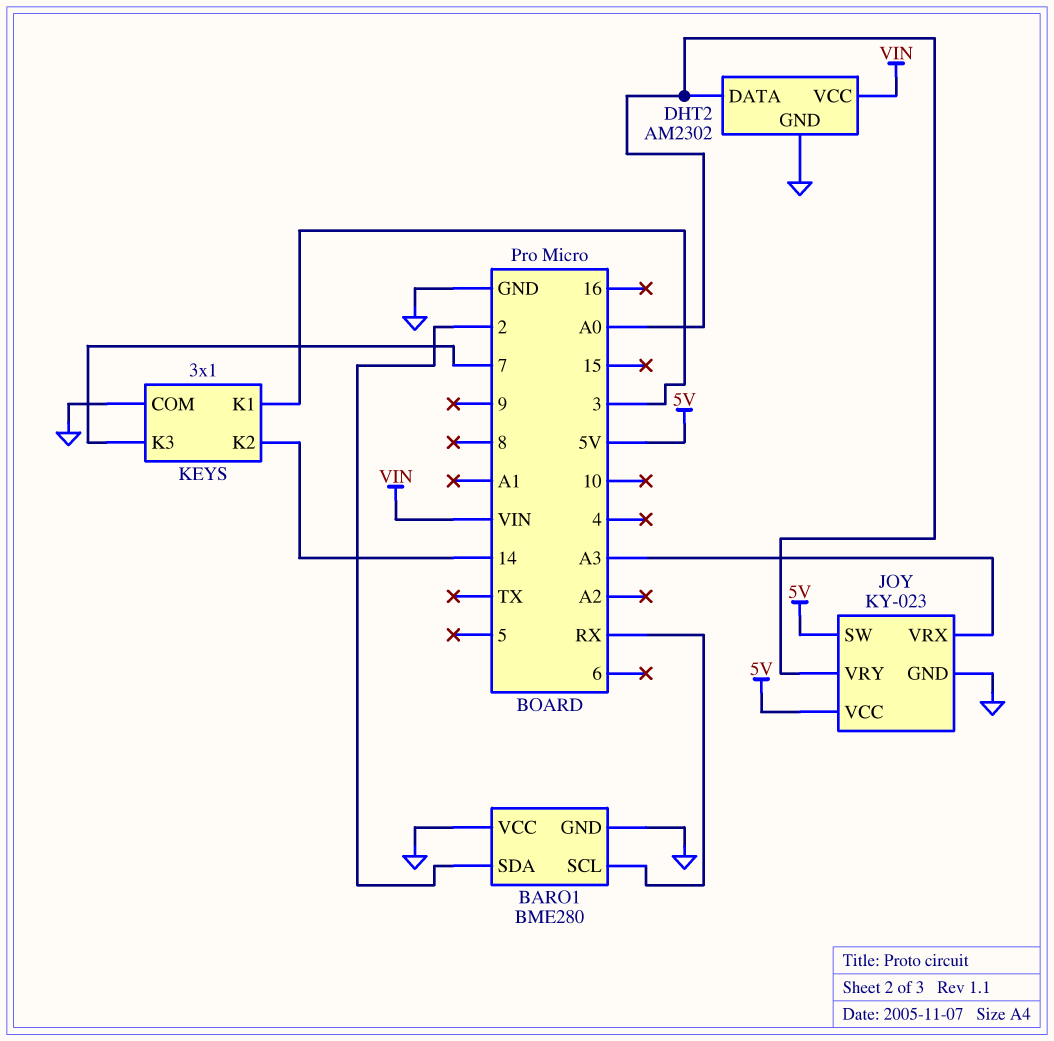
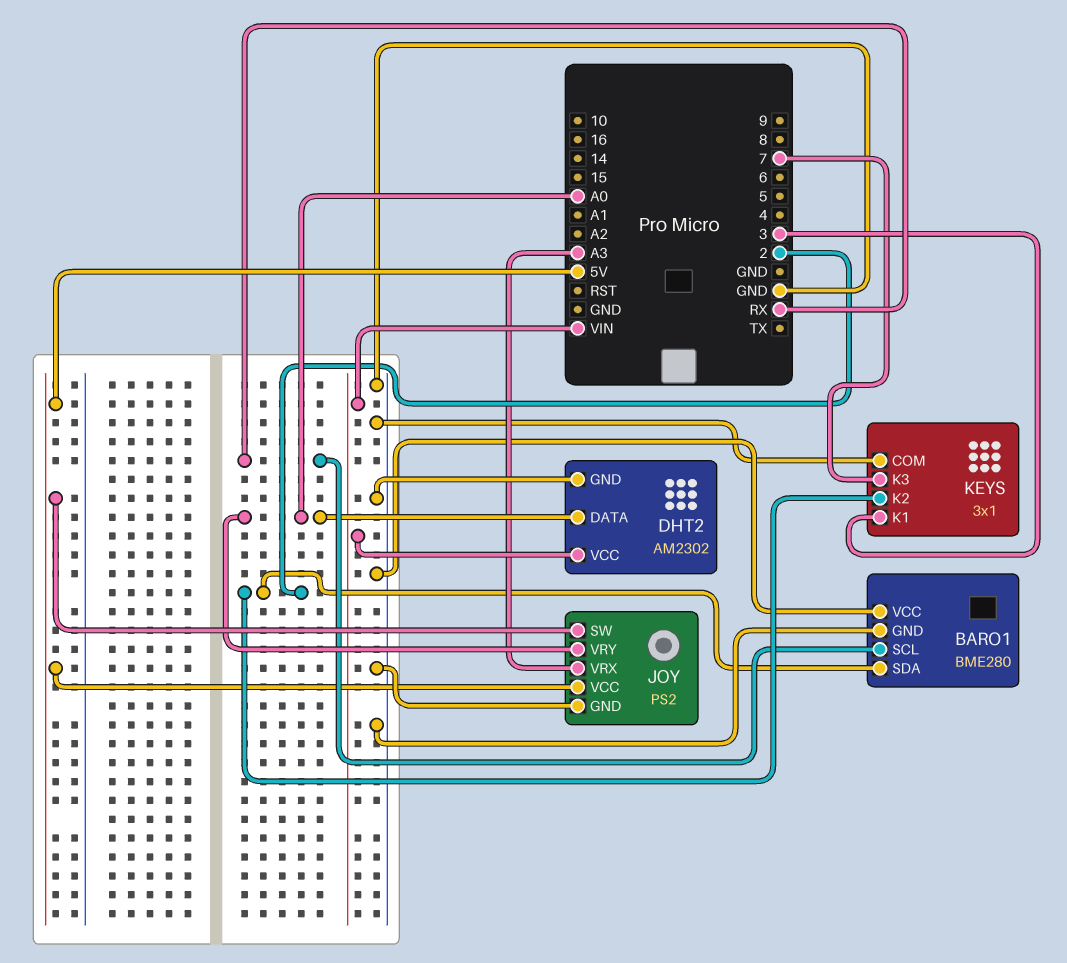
JOY: KY-023 -> PS2
KEYS pin K2: 14 -> 2

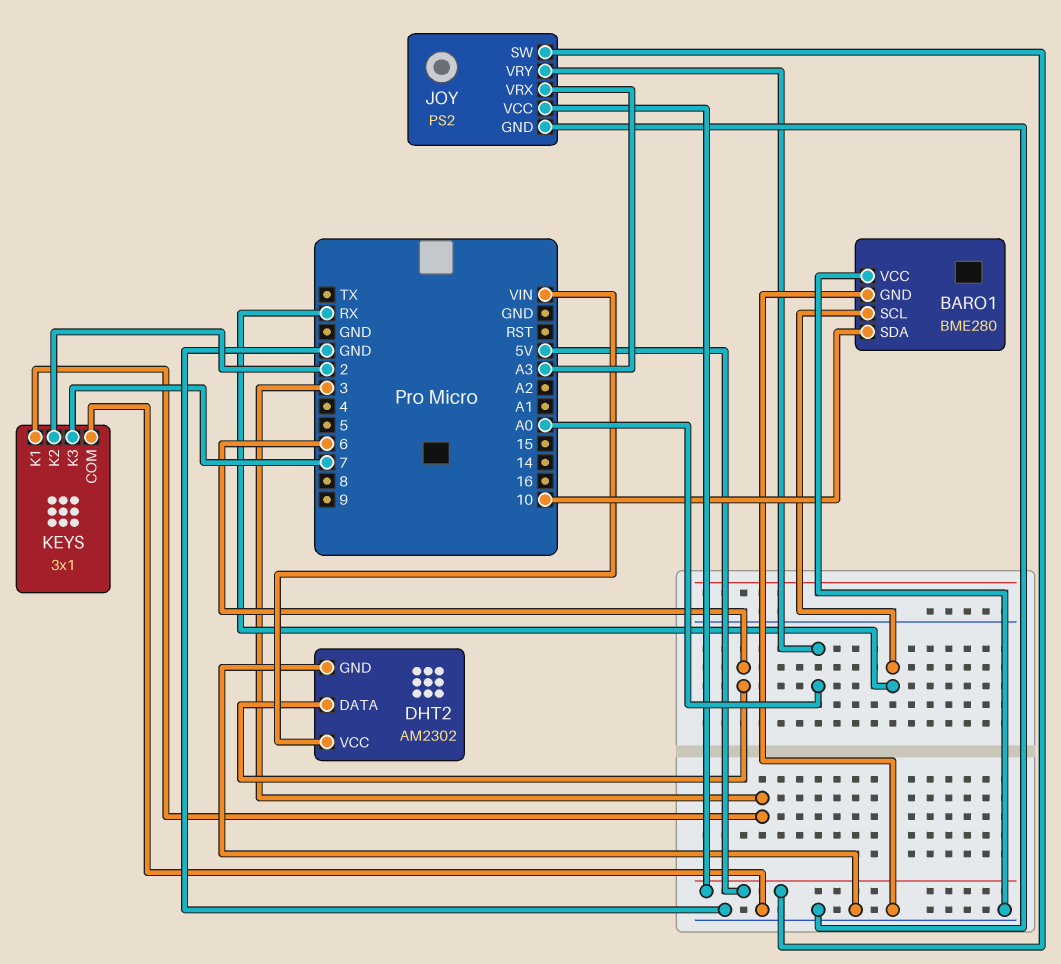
BARO1 pin SDA: 2 -> 10
DHT2 pin DATA: A0 -> 6

